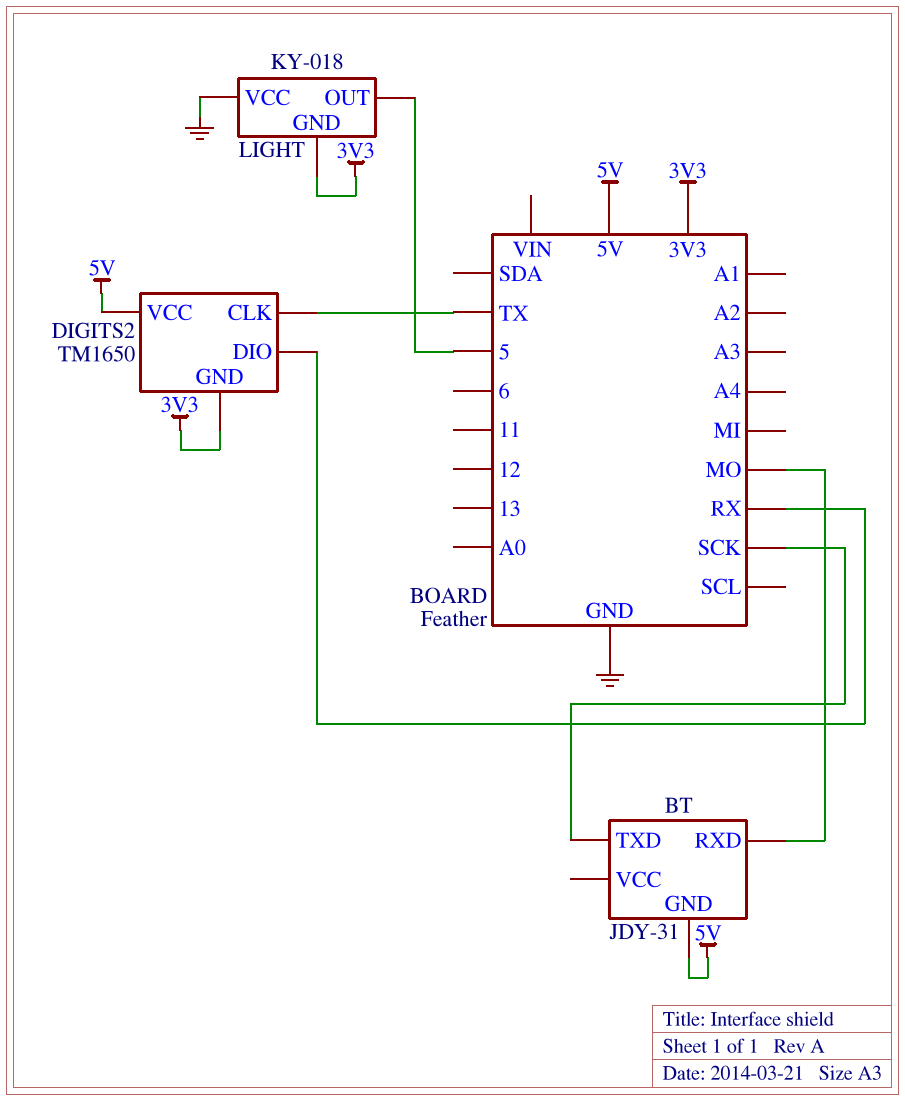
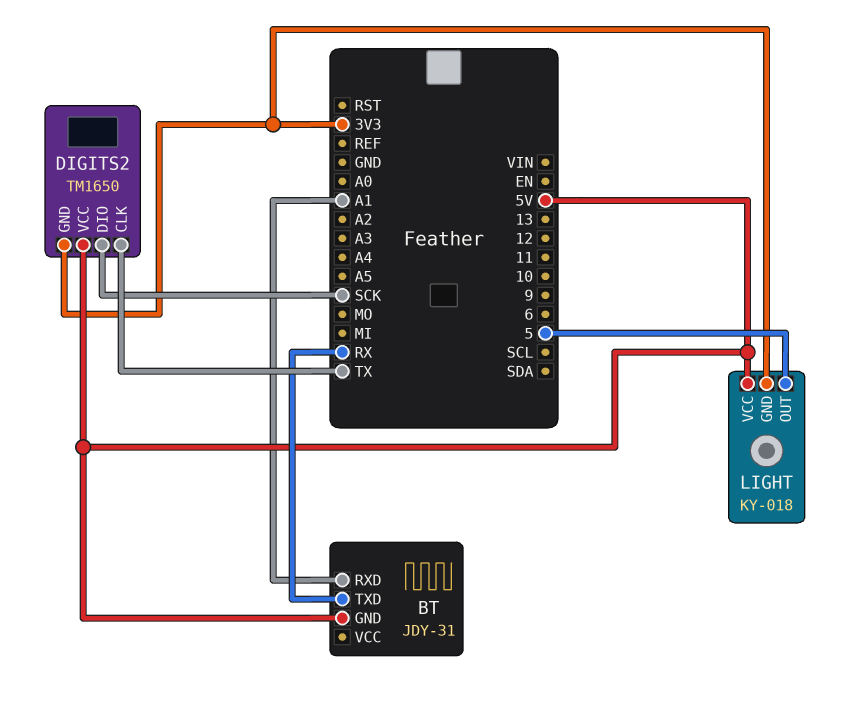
BT pin RXD: MO -> A1
BT pin TXD: SCK -> RX
DIGITS2 pin DIO: RX -> SCK
LIGHT pin VCC: GND -> 5V

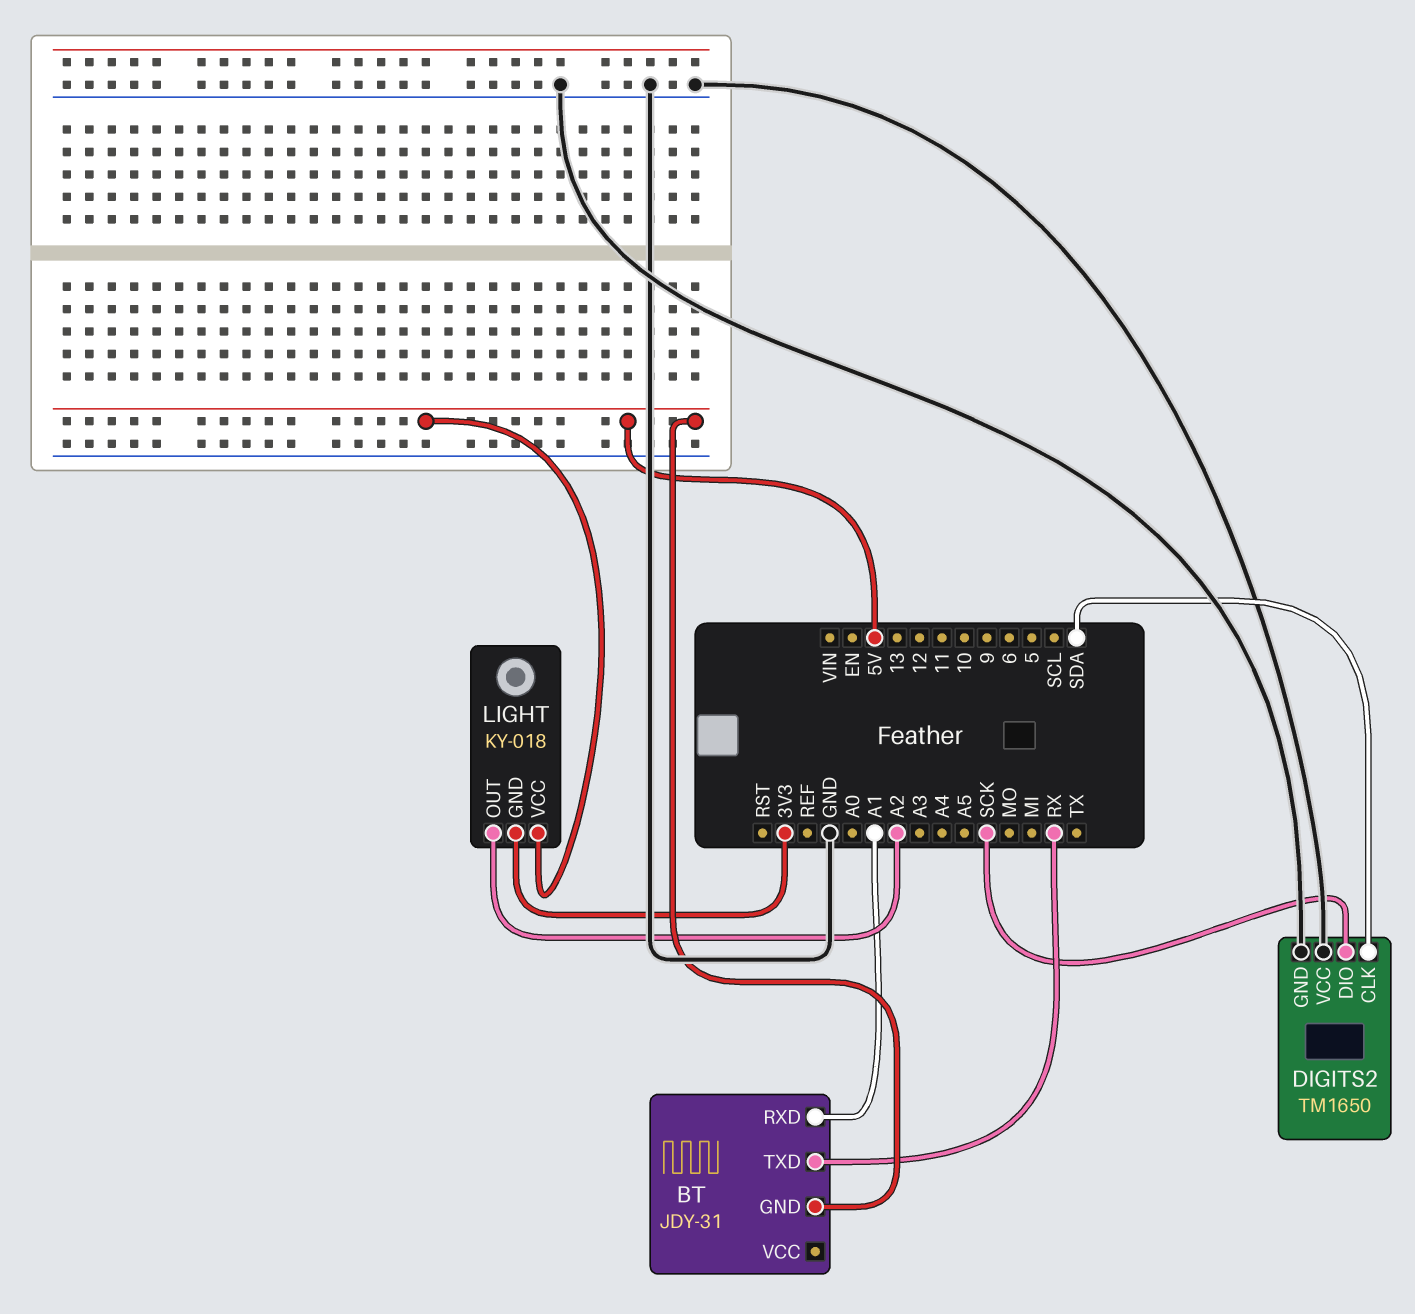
DIGITS2 pin CLK: TX -> SDA
DIGITS2 pin GND: 3V3 -> GND
DIGITS2 pin VCC: 5V -> GND
LIGHT pin OUT: 5 -> A2

